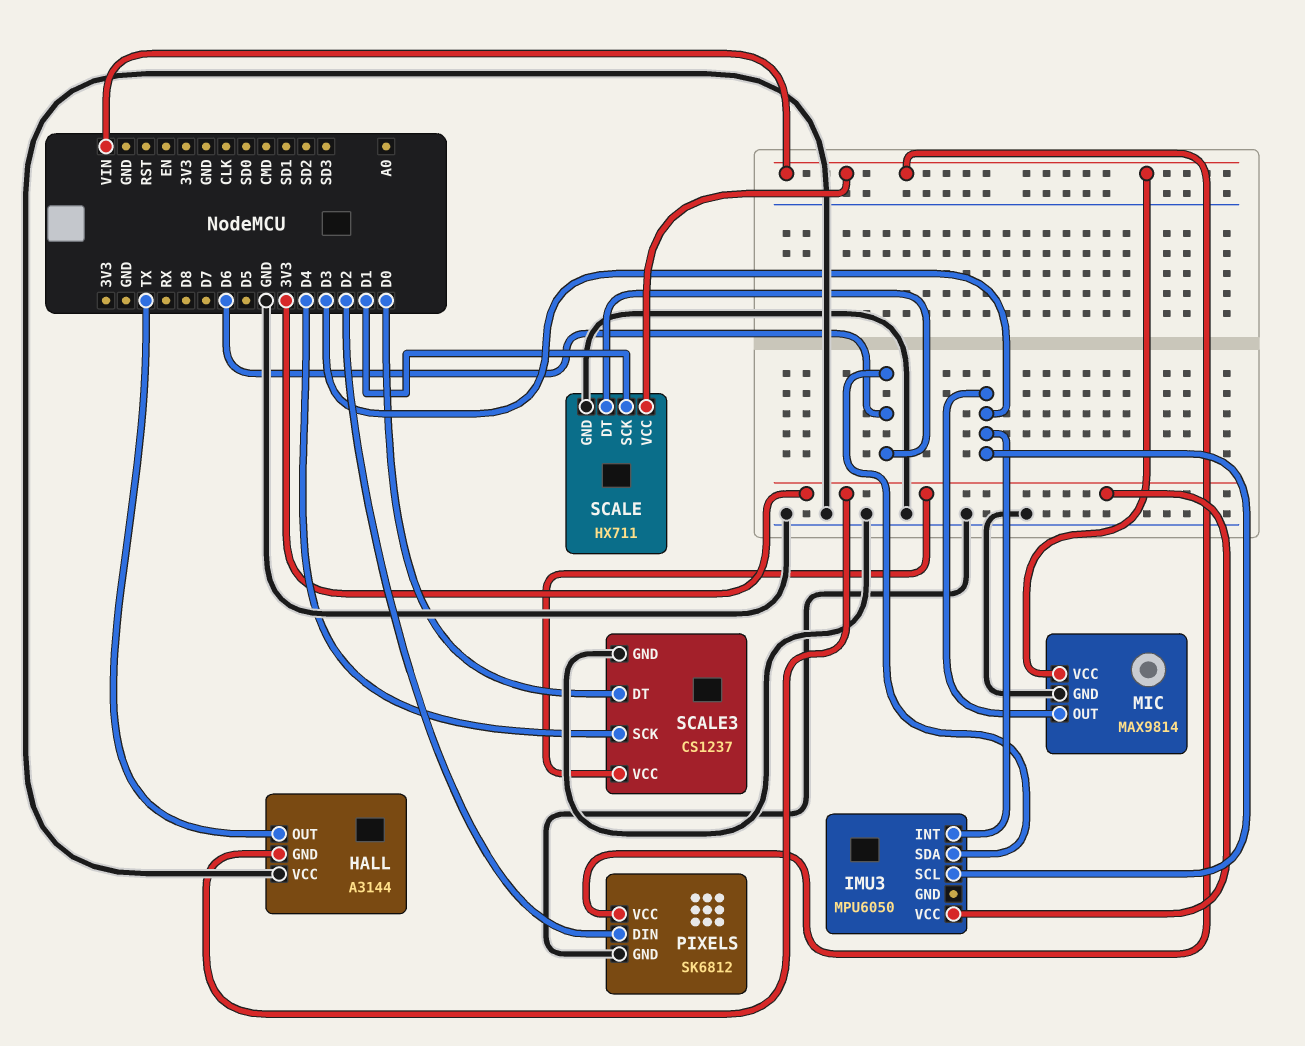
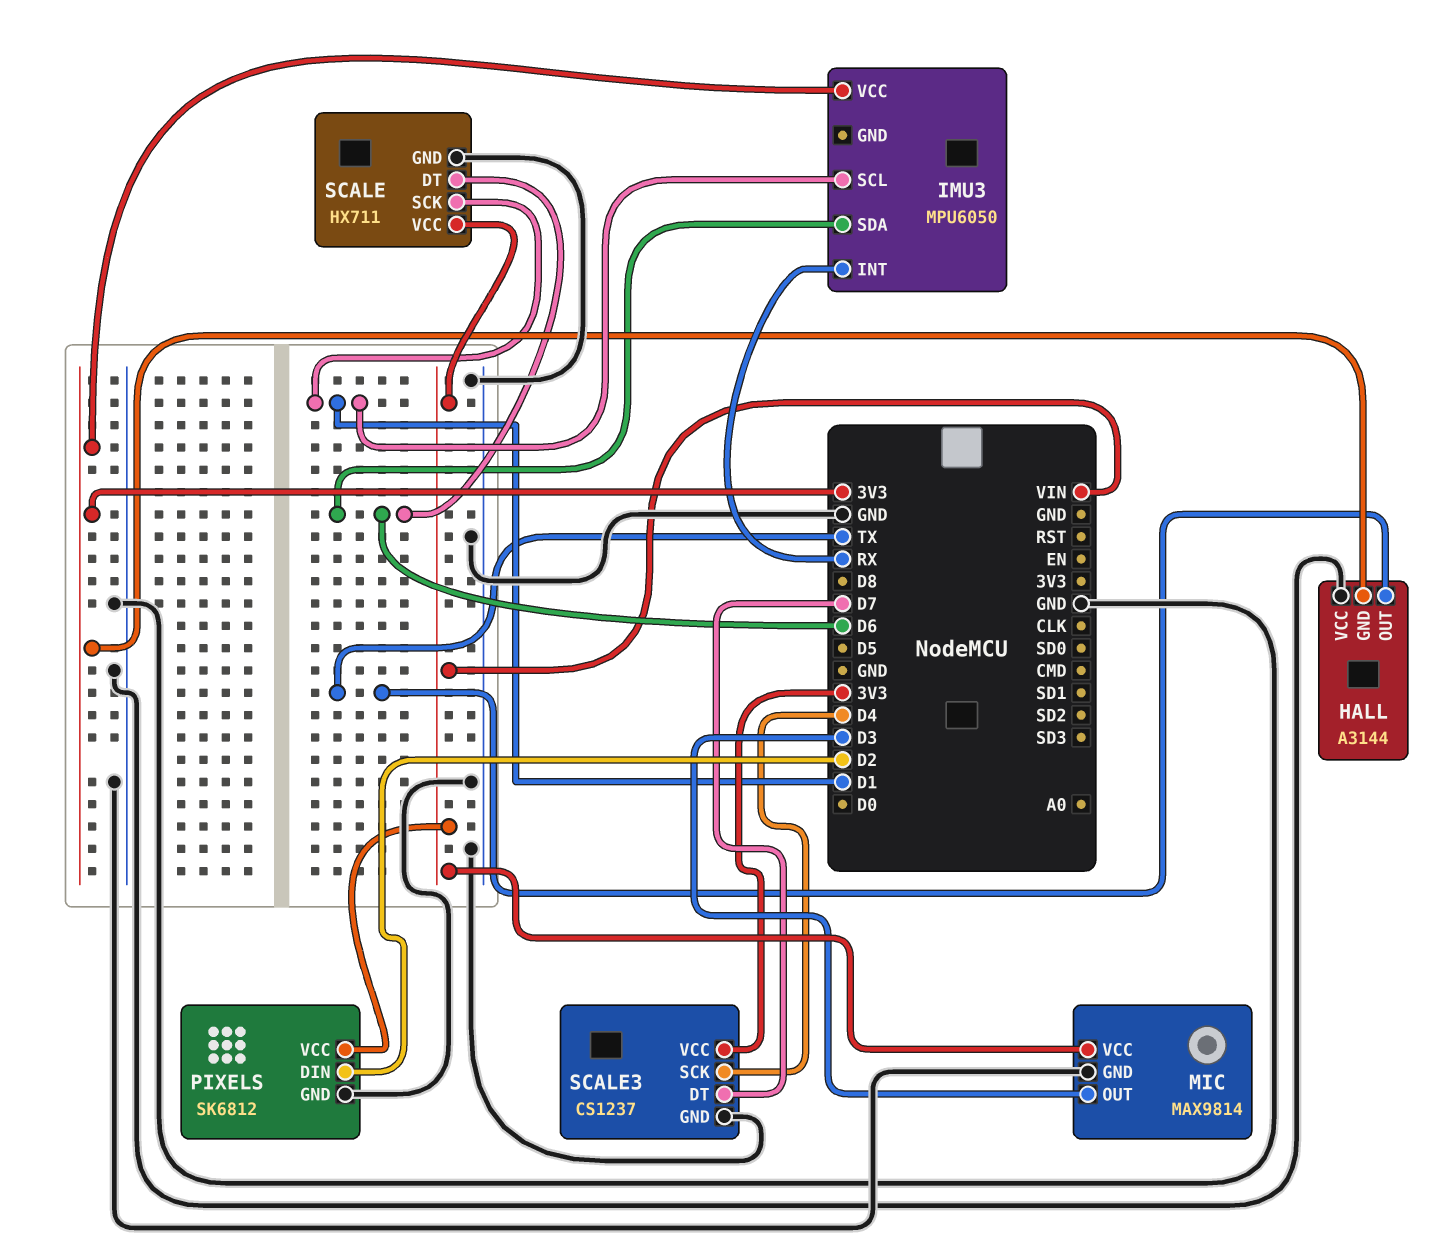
IMU3 pin INT: D3 -> RX
IMU3 pin SCL: D3 -> D1
SCALE3 pin DT: D0 -> D7

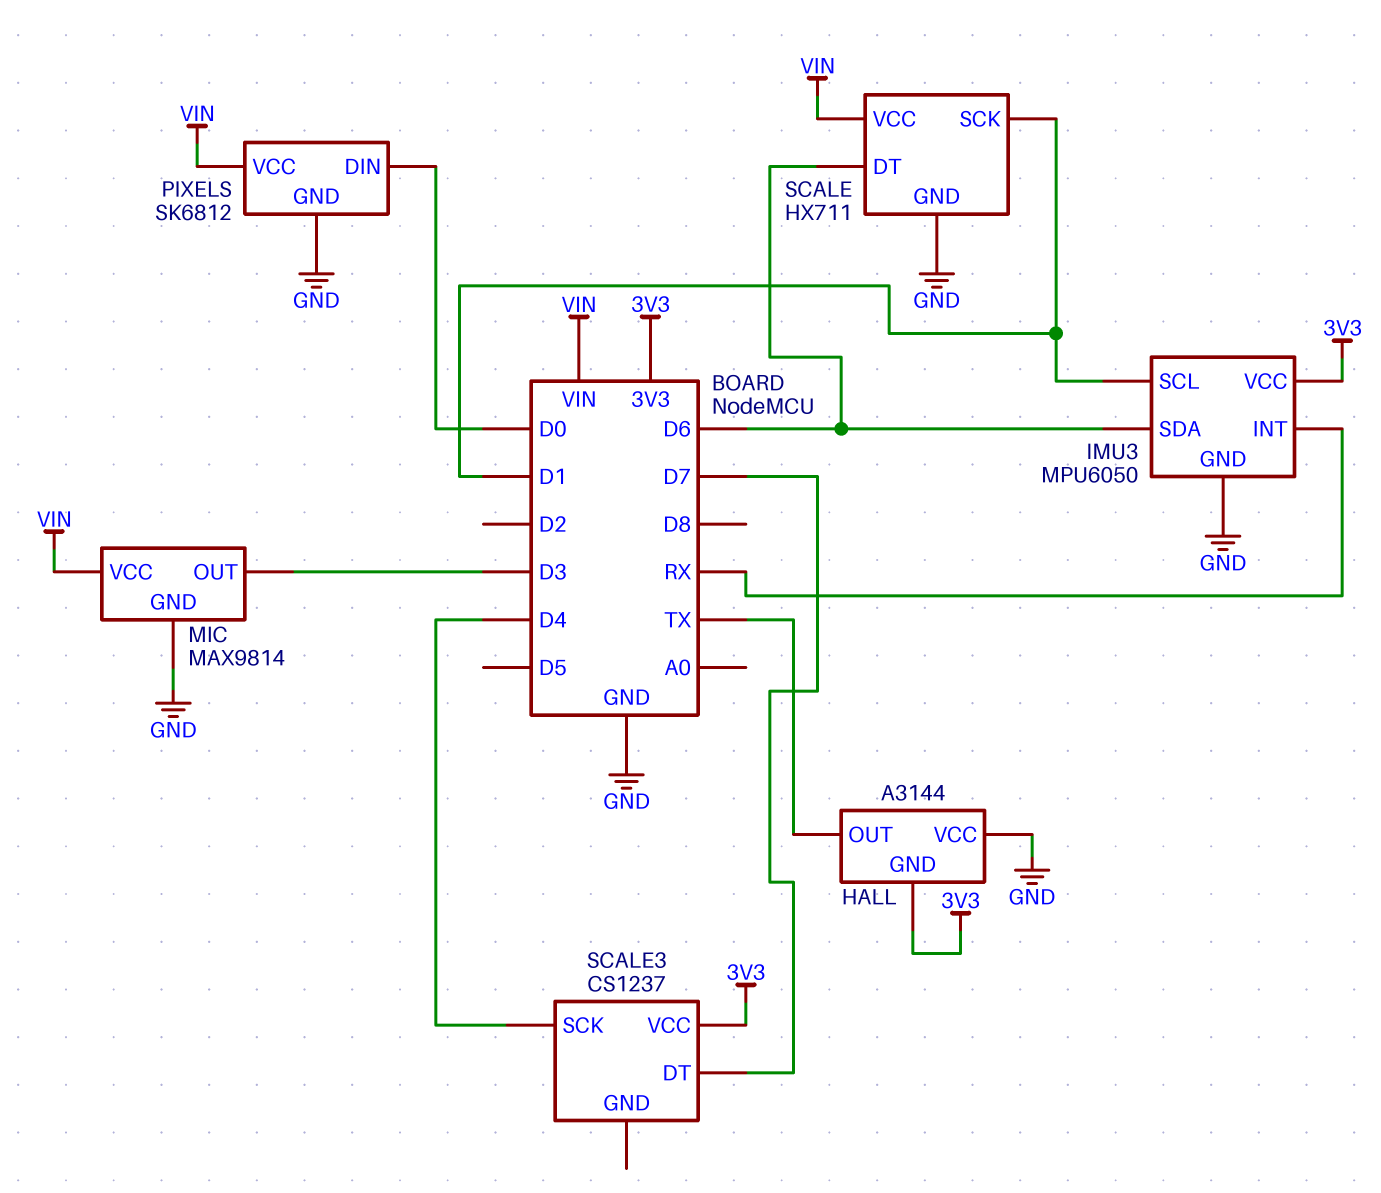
IMU3 pin GND: none -> GND
PIXELS pin DIN: D2 -> D0
SCALE3 pin GND: GND -> none

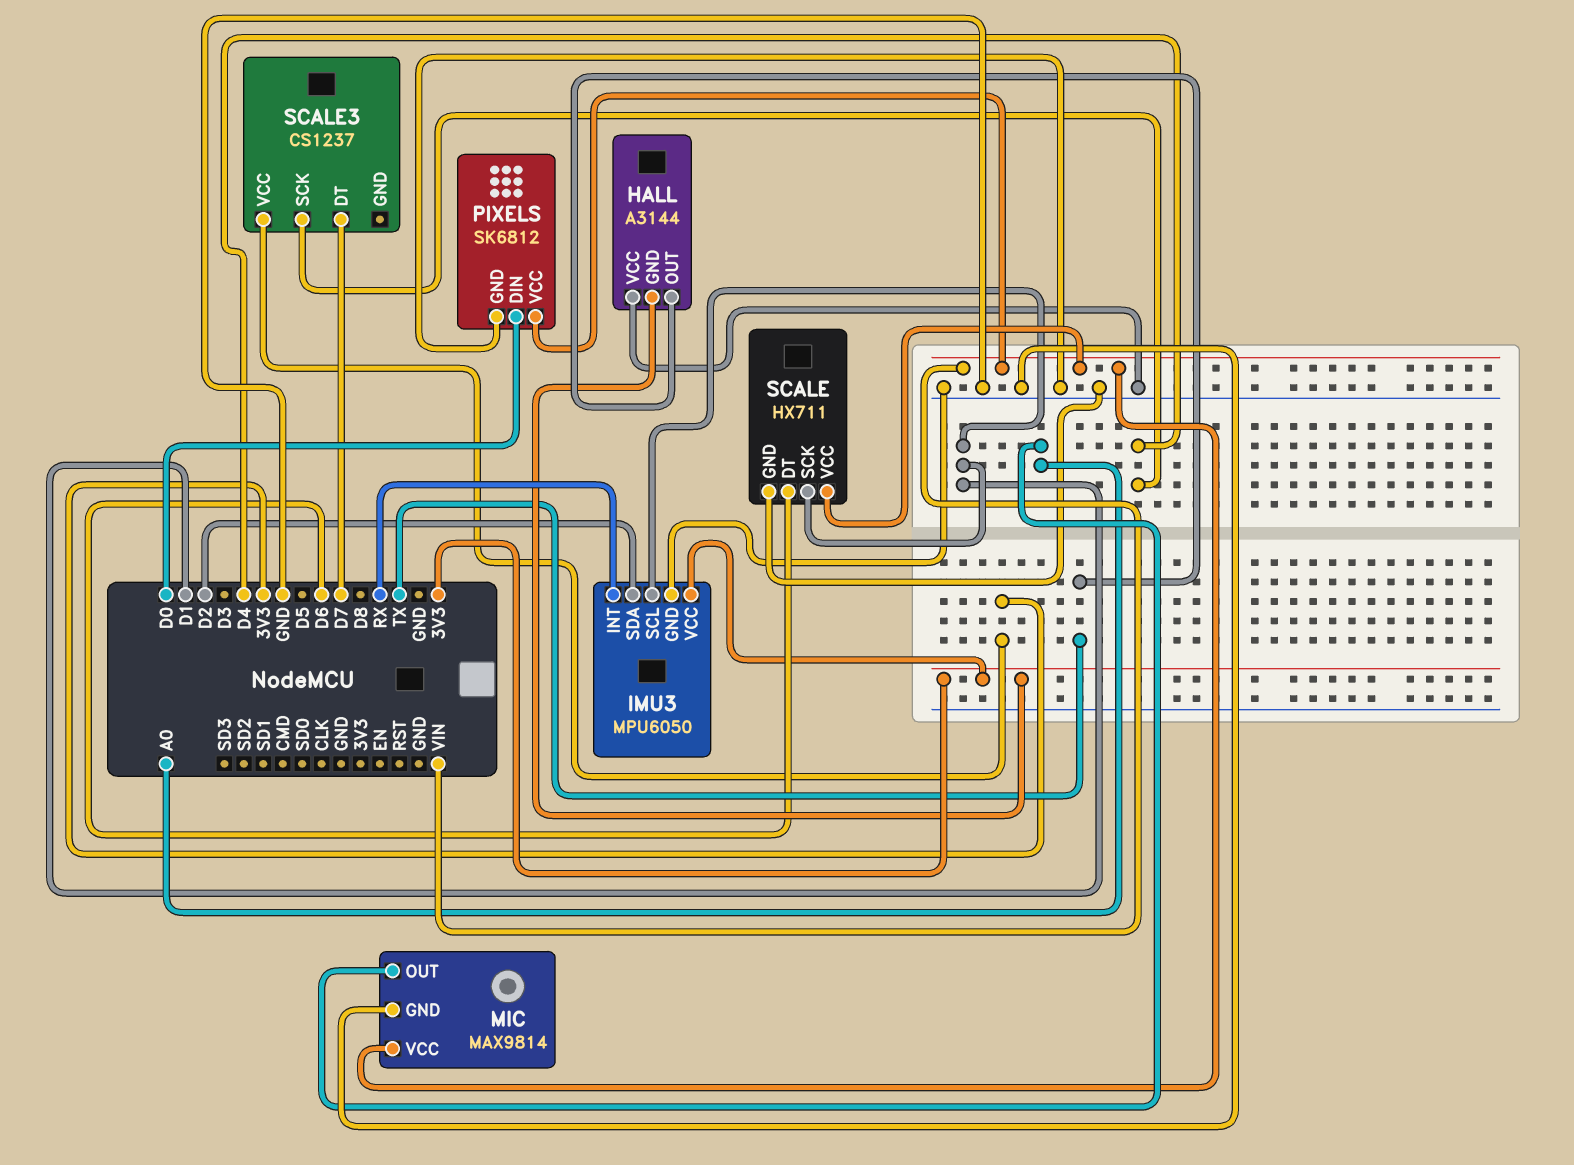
IMU3 pin SDA: D6 -> D2
MIC pin OUT: D3 -> A0

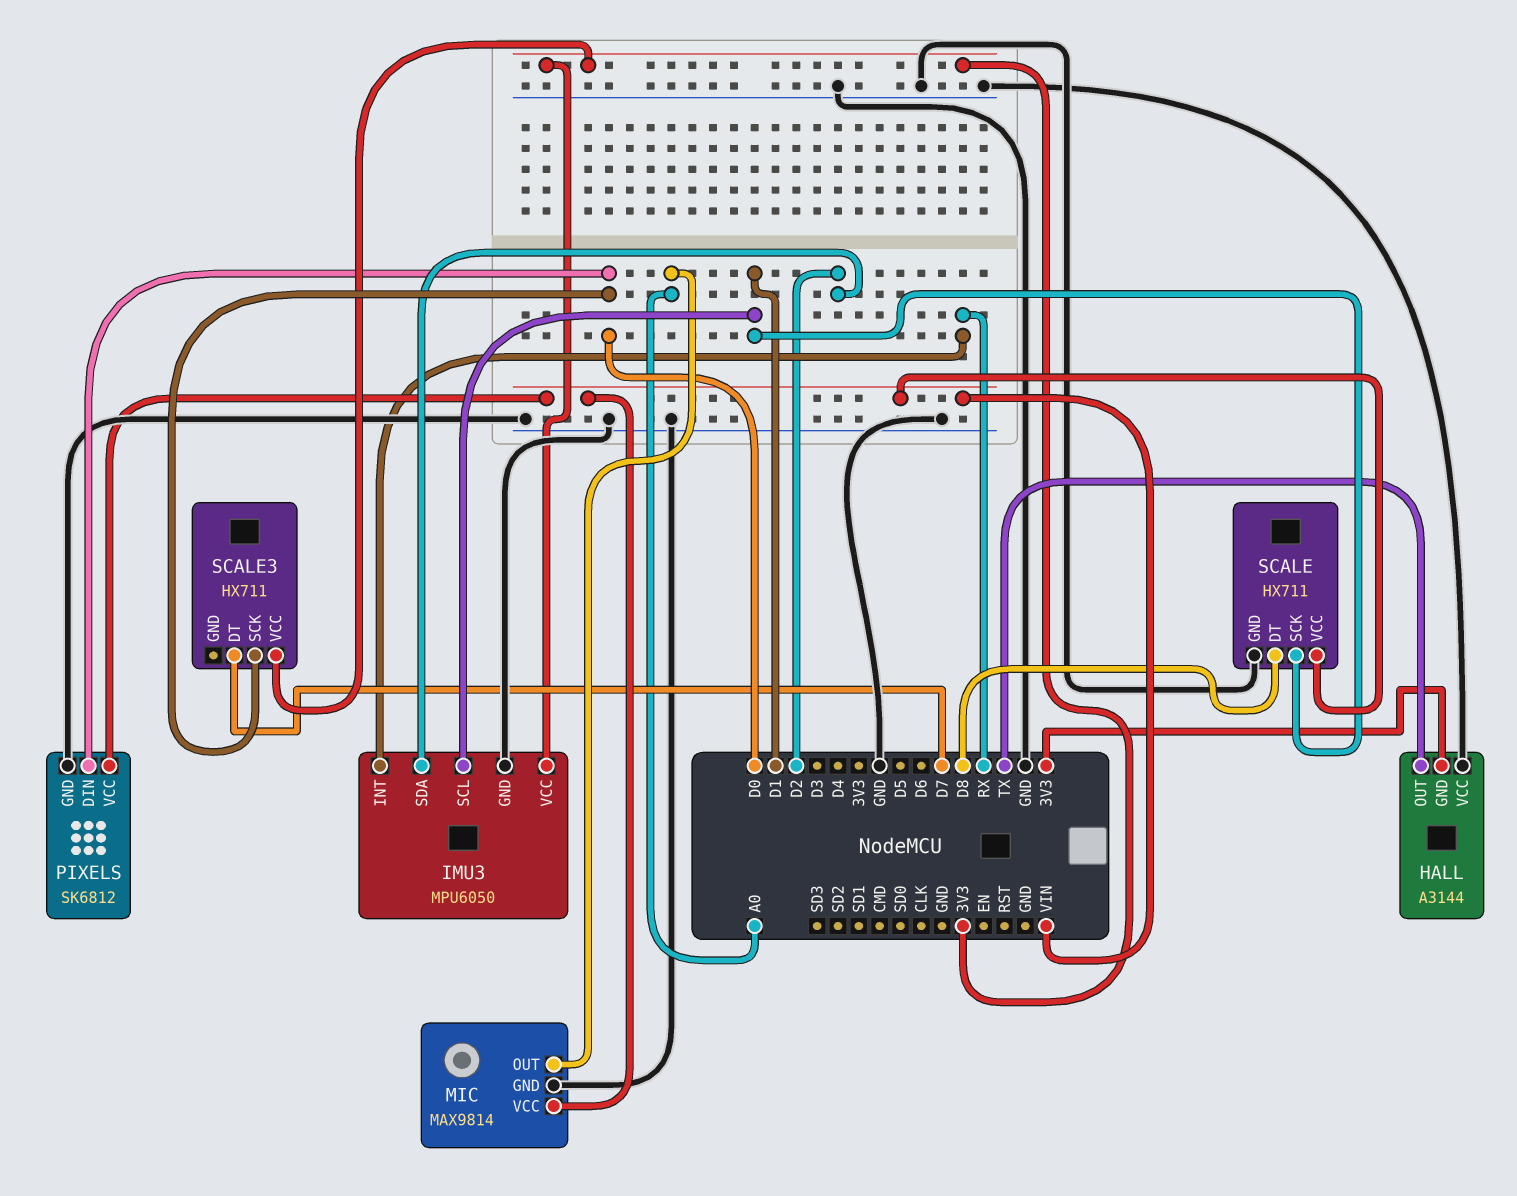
SCALE pin DT: D6 -> D8
SCALE3: CS1237 -> HX711
SCALE3 pin SCK: D4 -> D0

